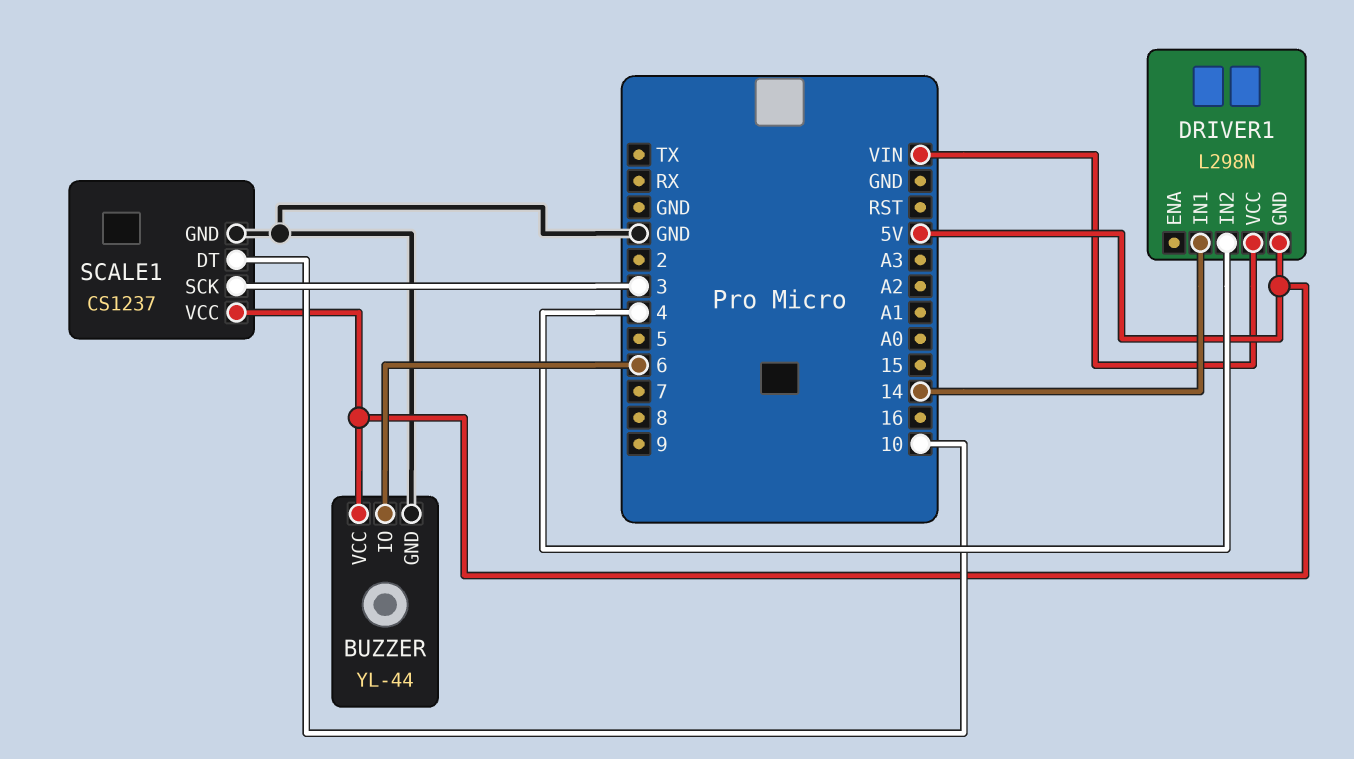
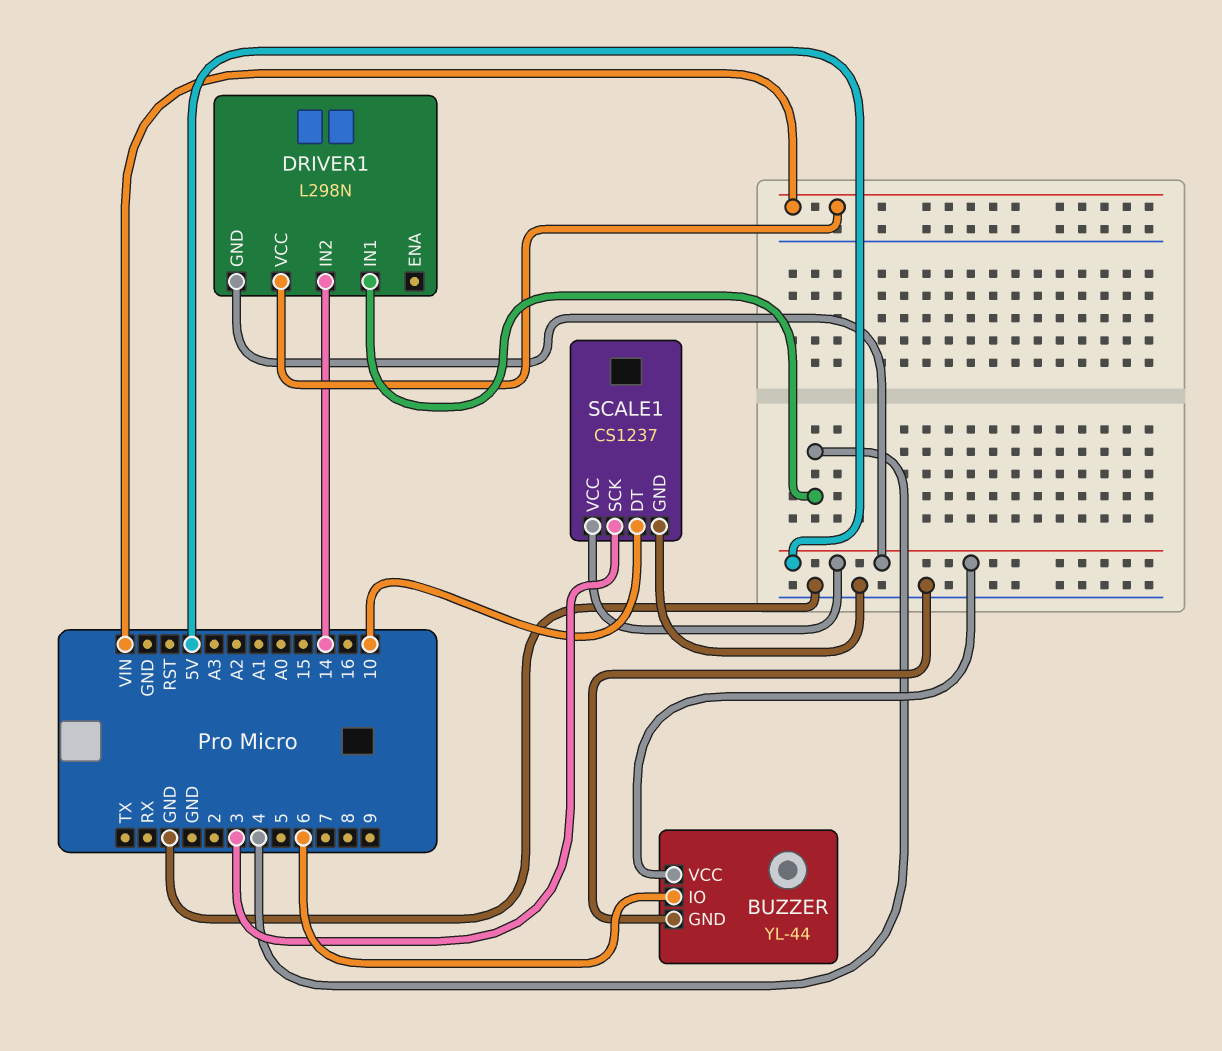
DRIVER1 pin IN1: 14 -> 4
DRIVER1 pin IN2: 4 -> 14

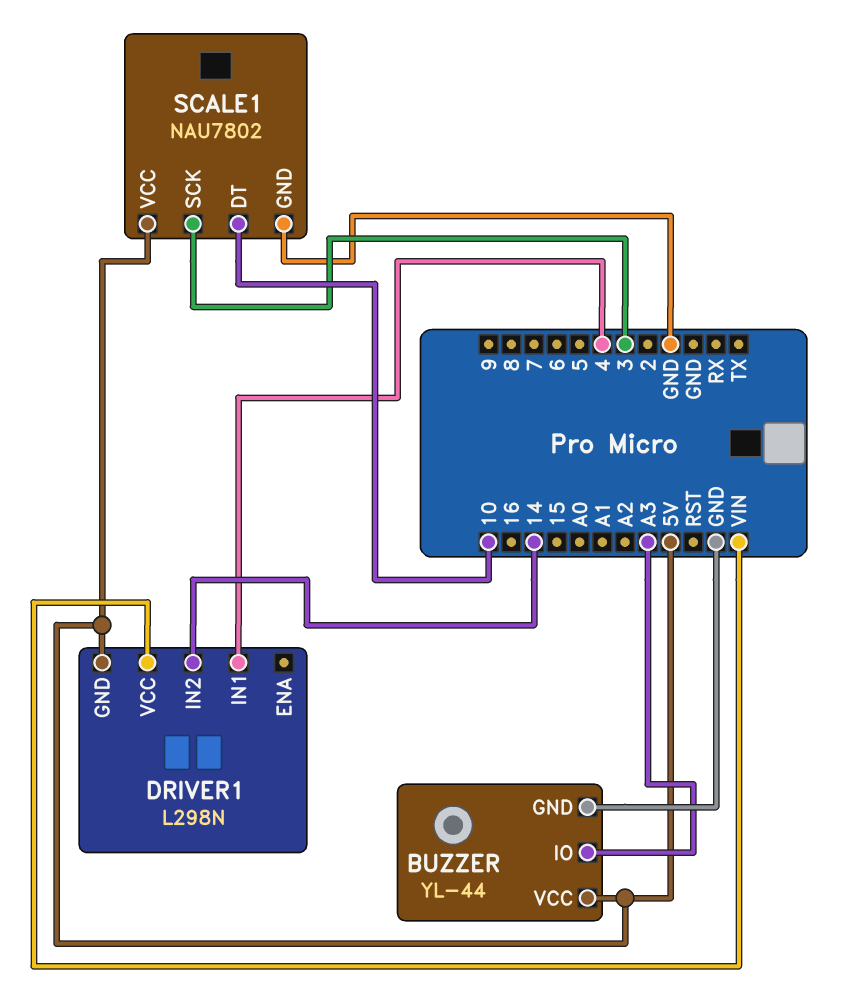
BUZZER pin IO: 6 -> A3
SCALE1: CS1237 -> NAU7802

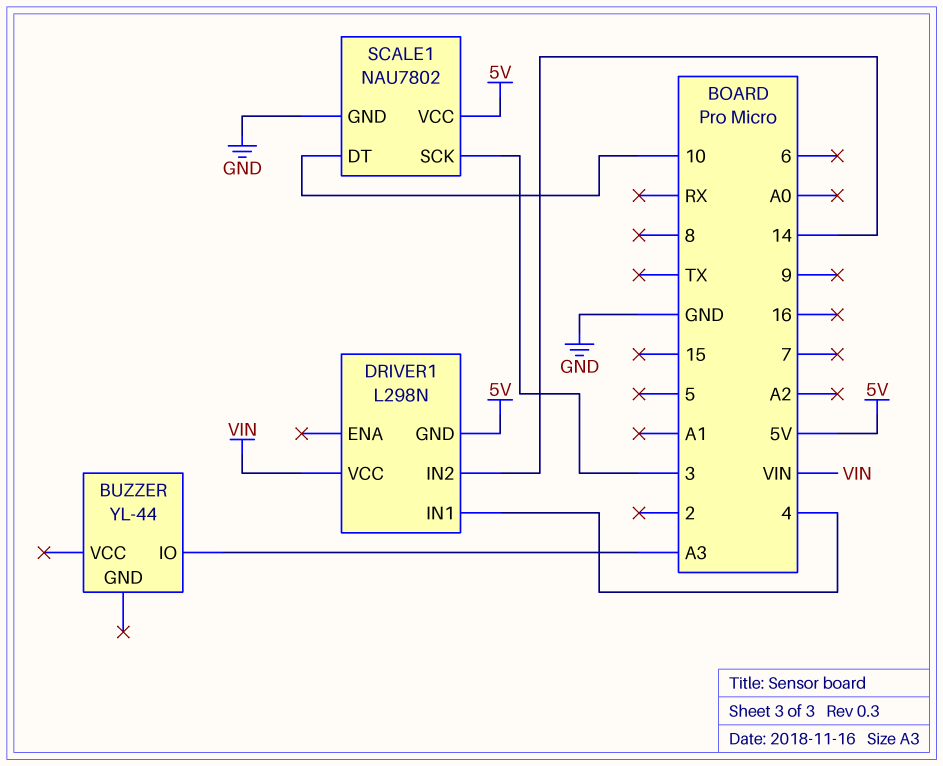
BUZZER pin GND: GND -> none
BUZZER pin VCC: 5V -> none

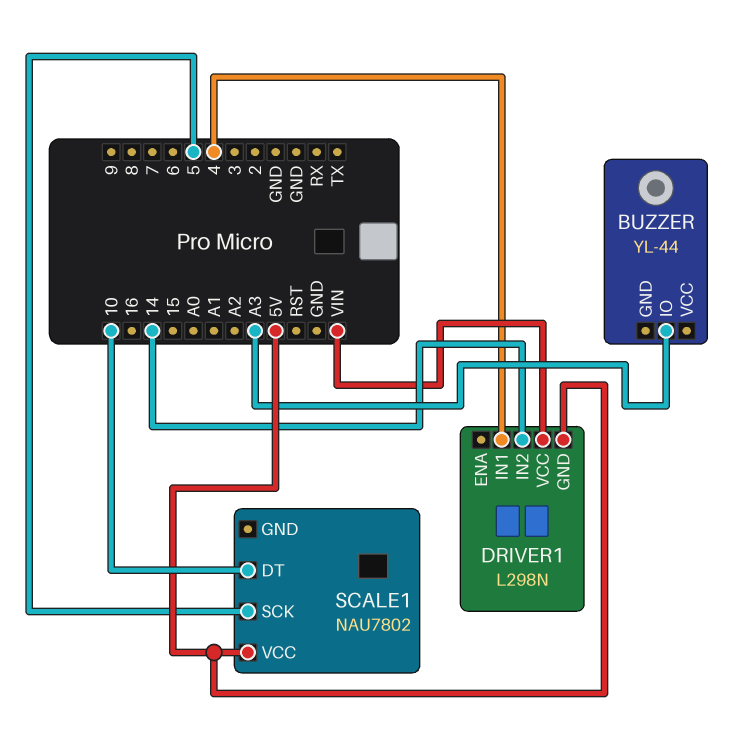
SCALE1 pin GND: GND -> none
SCALE1 pin SCK: 3 -> 5

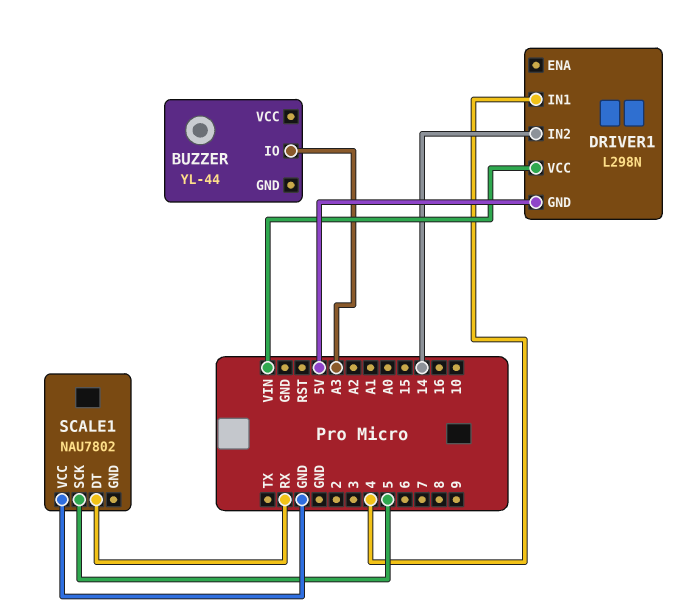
SCALE1 pin DT: 10 -> RX
SCALE1 pin VCC: 5V -> GND

